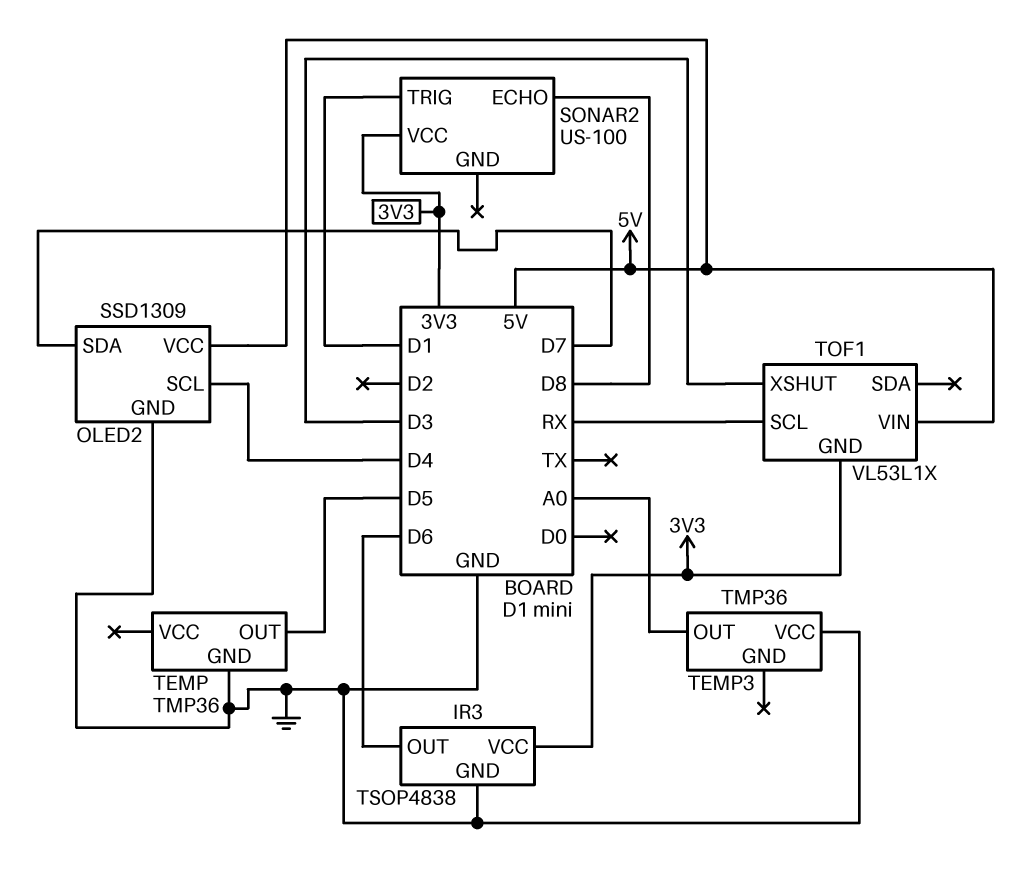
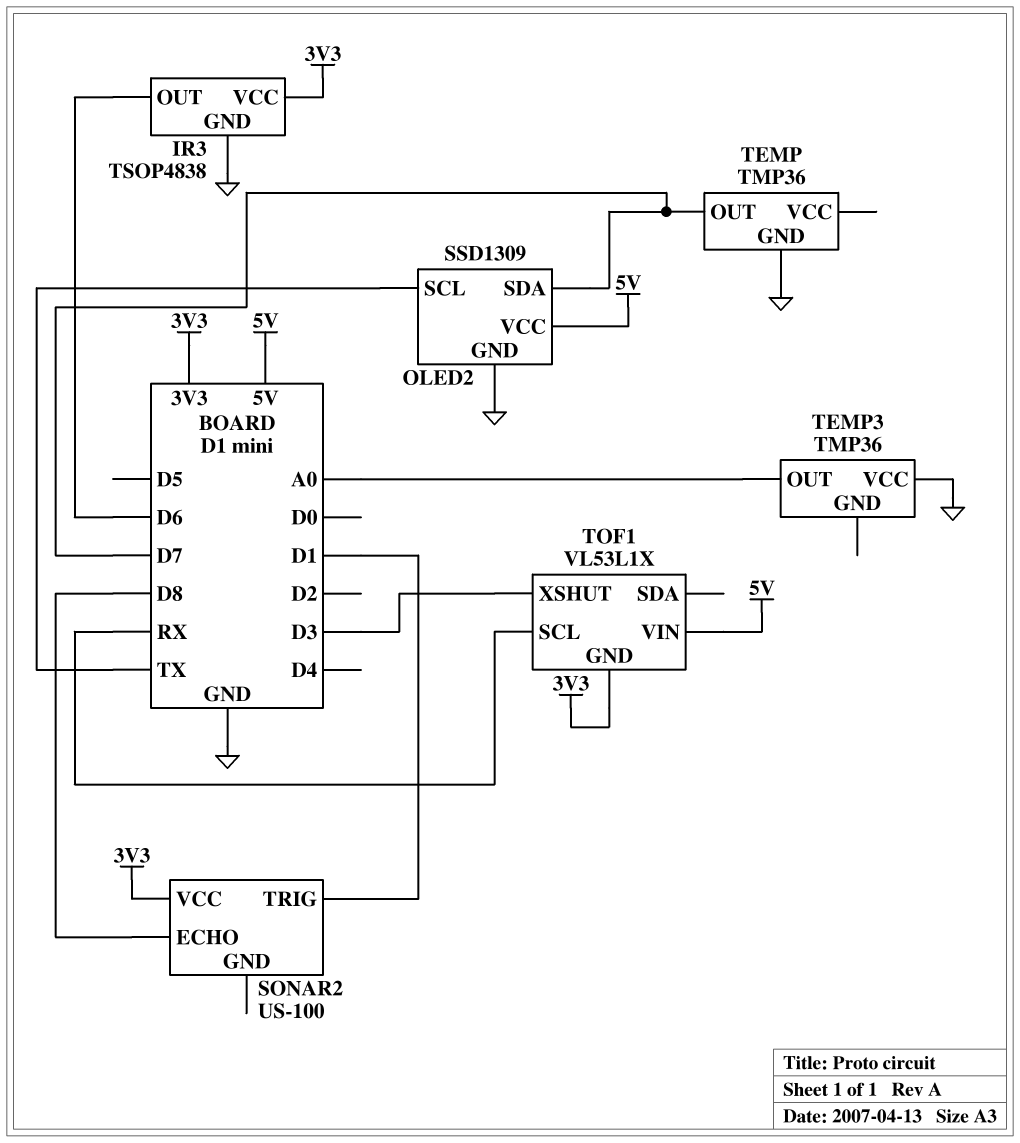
OLED2 pin SCL: D4 -> TX
TEMP pin OUT: D5 -> D7

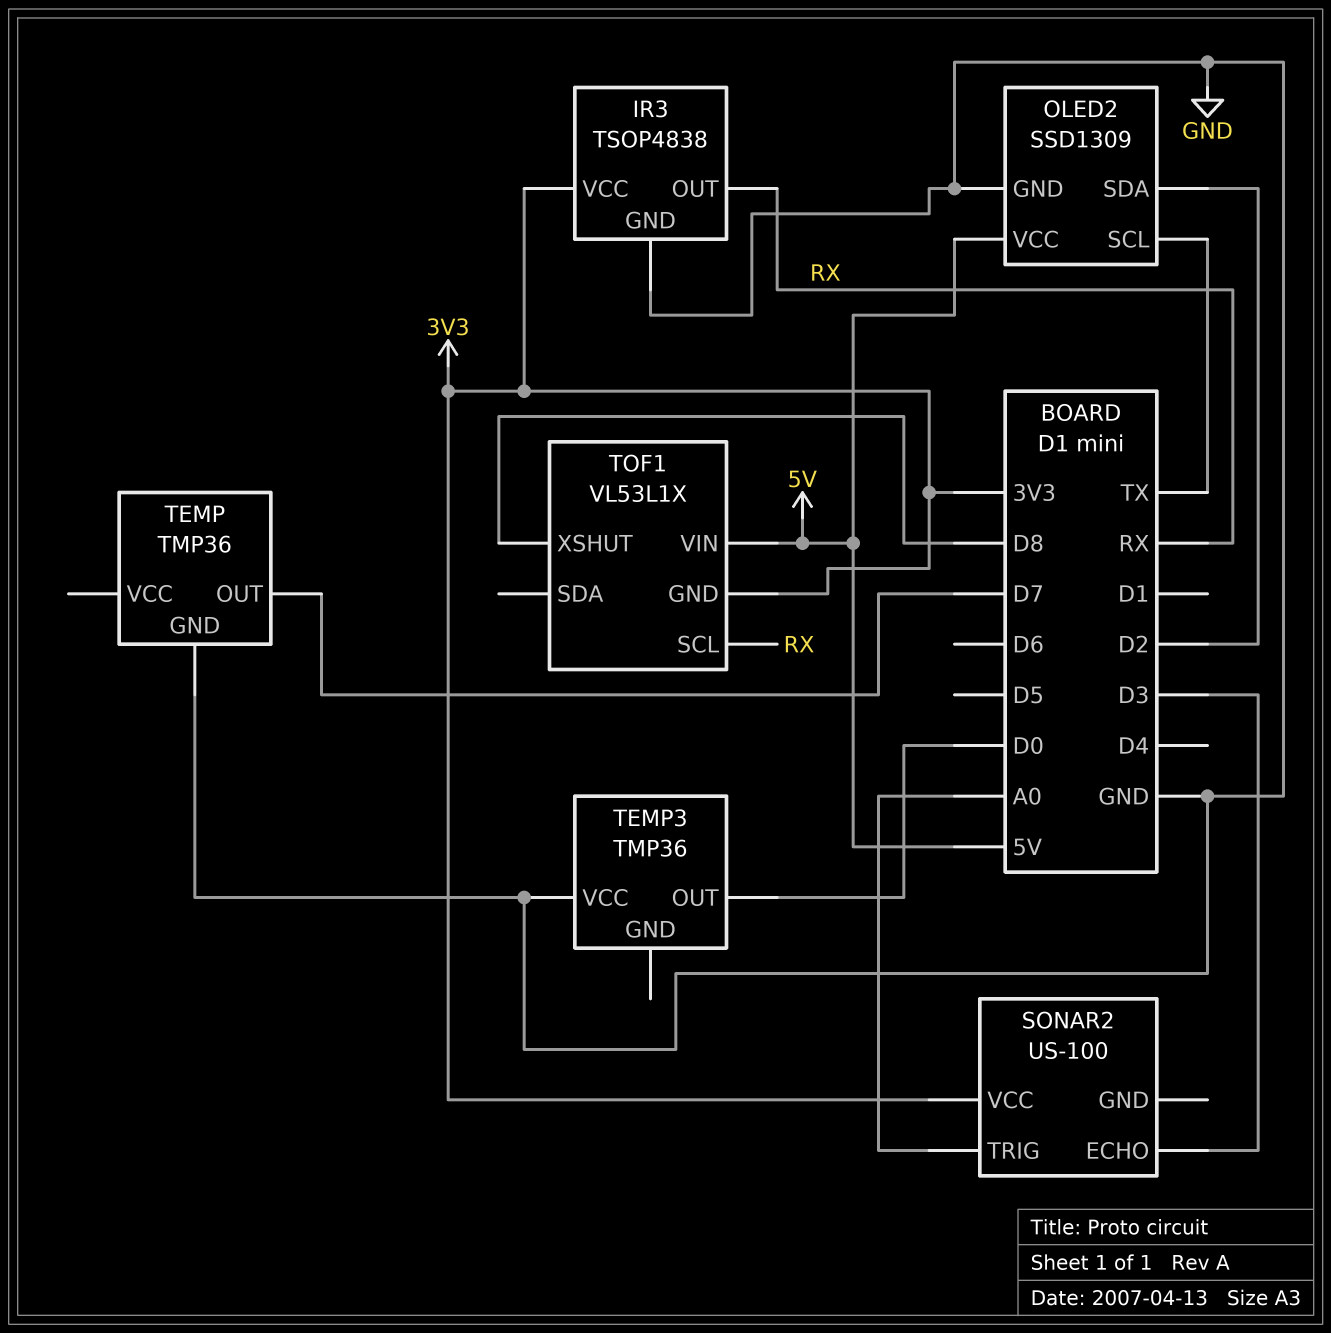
IR3 pin OUT: D6 -> RX
OLED2 pin SDA: D7 -> D2
SONAR2 pin ECHO: D8 -> D3
SONAR2 pin TRIG: D1 -> A0
TEMP3 pin OUT: A0 -> D0
TOF1 pin XSHUT: D3 -> D8

